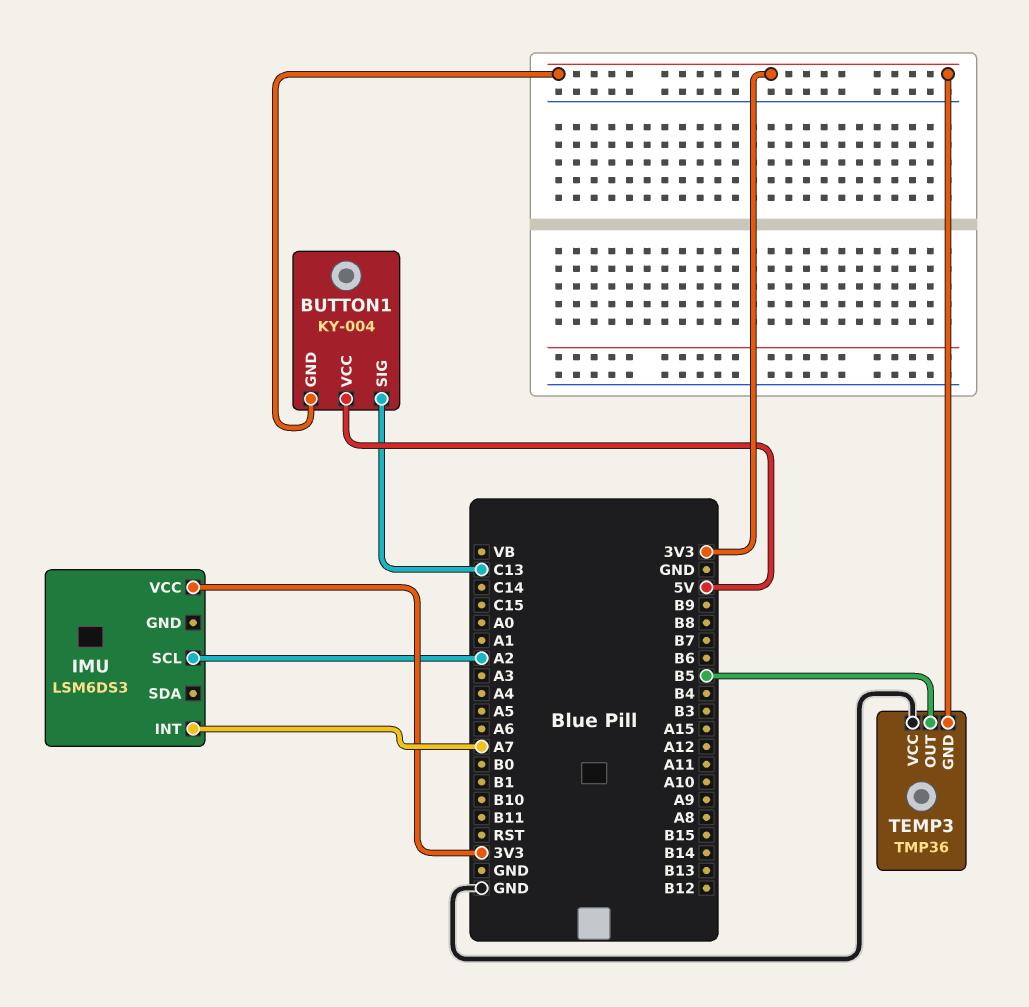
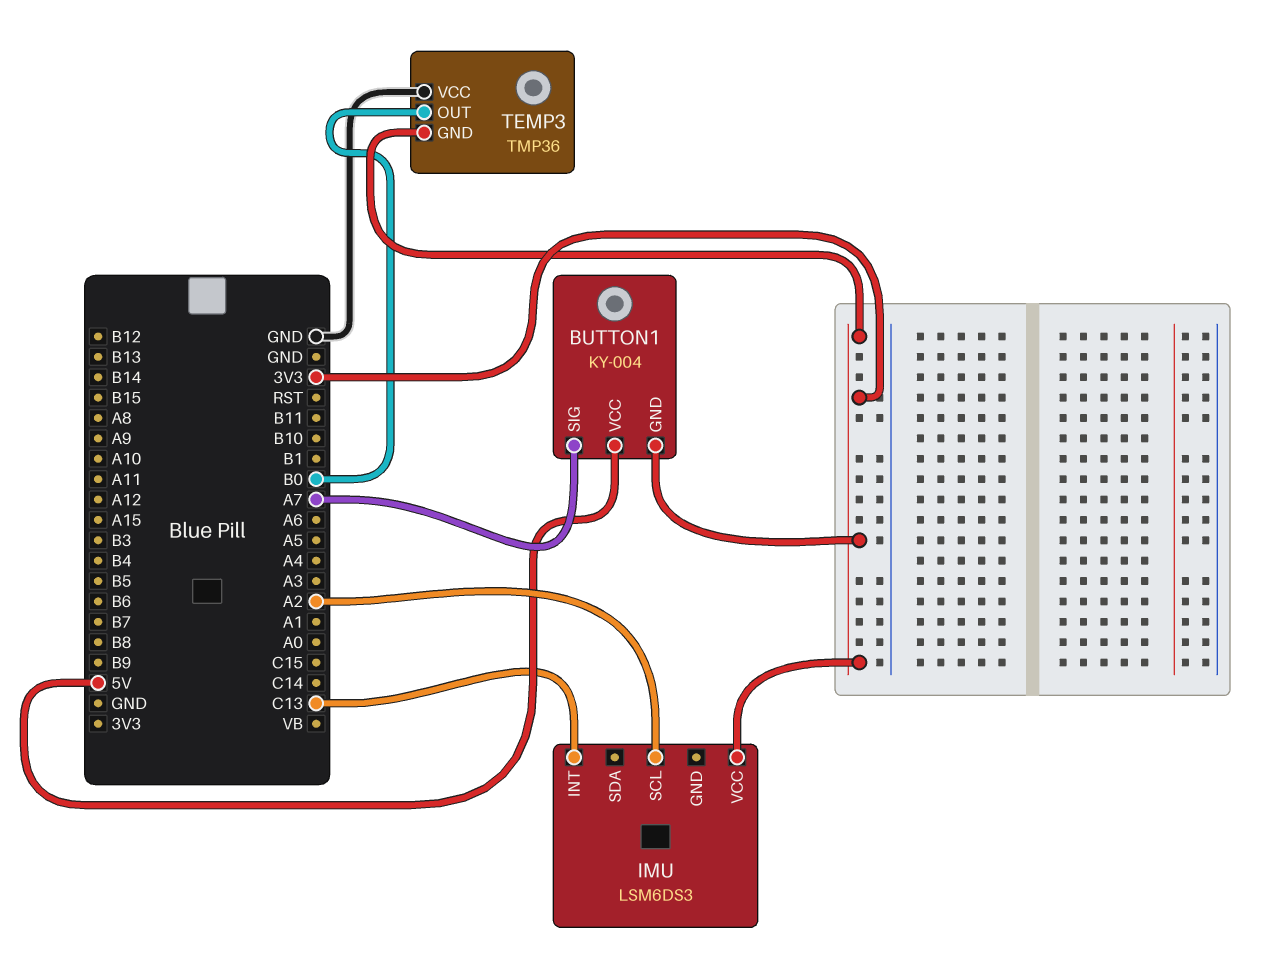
BUTTON1 pin SIG: C13 -> A7
IMU pin INT: A7 -> C13
TEMP3 pin OUT: B5 -> B0

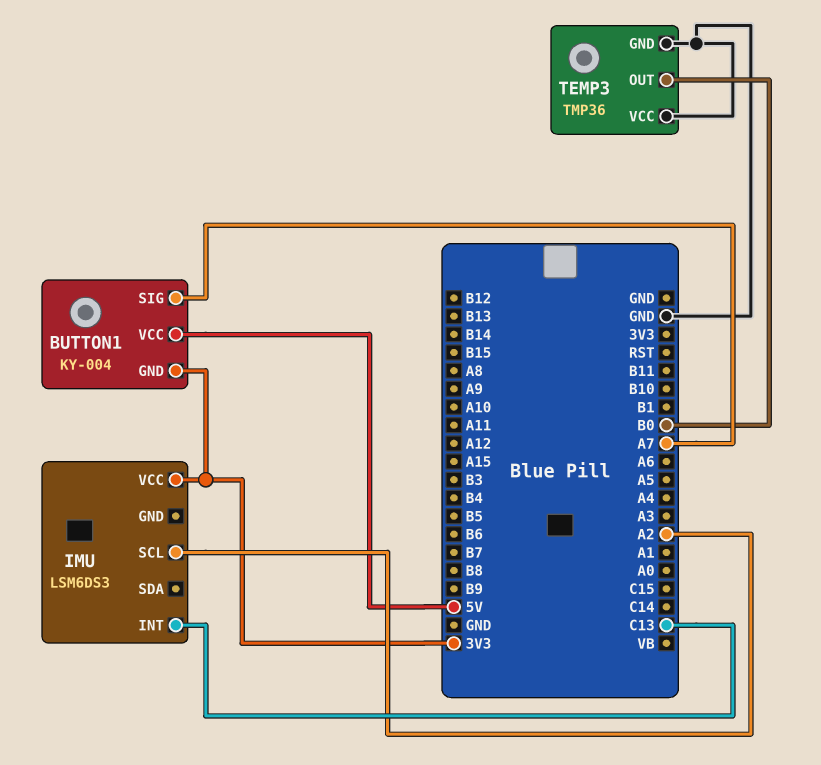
TEMP3 pin GND: 3V3 -> GND

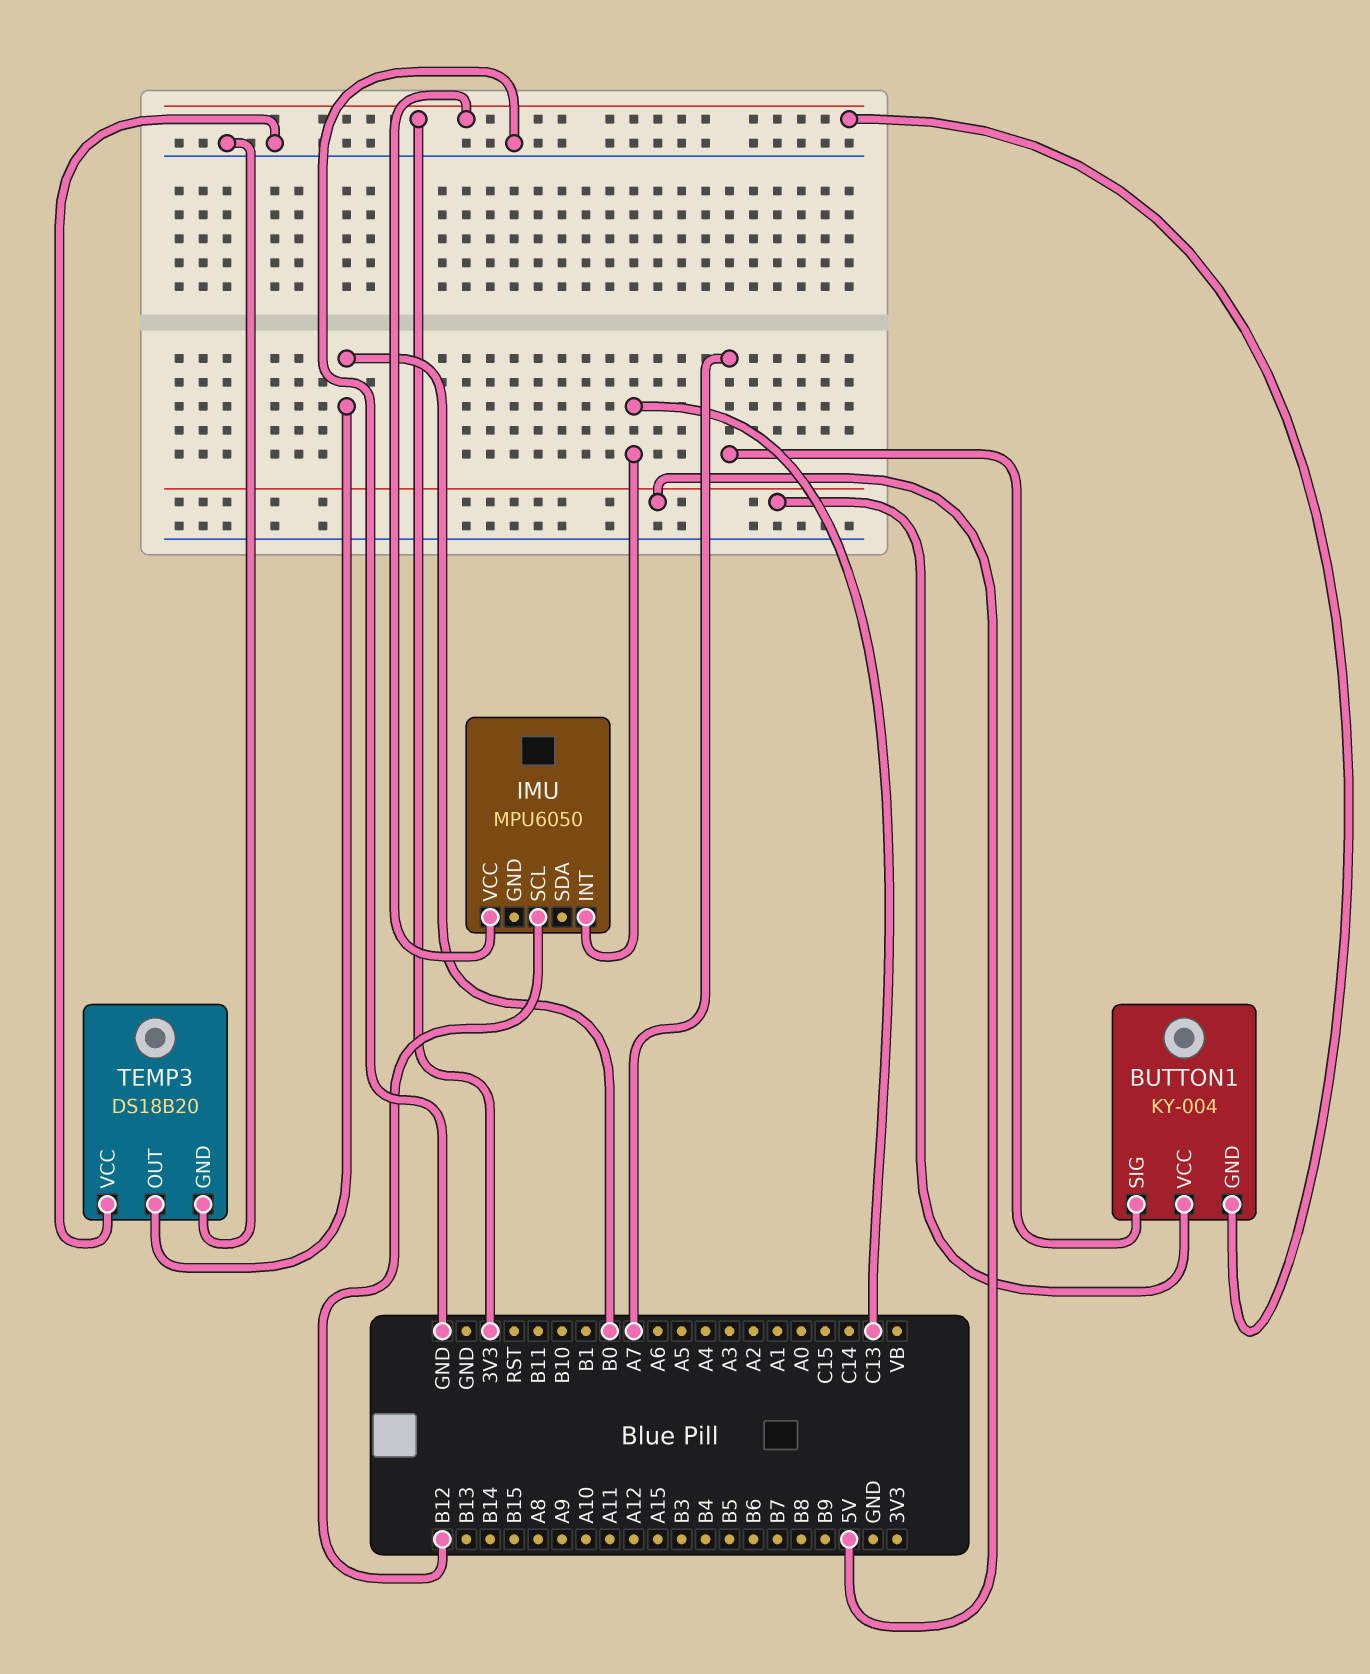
IMU: LSM6DS3 -> MPU6050
IMU pin SCL: A2 -> B12
TEMP3: TMP36 -> DS18B20

